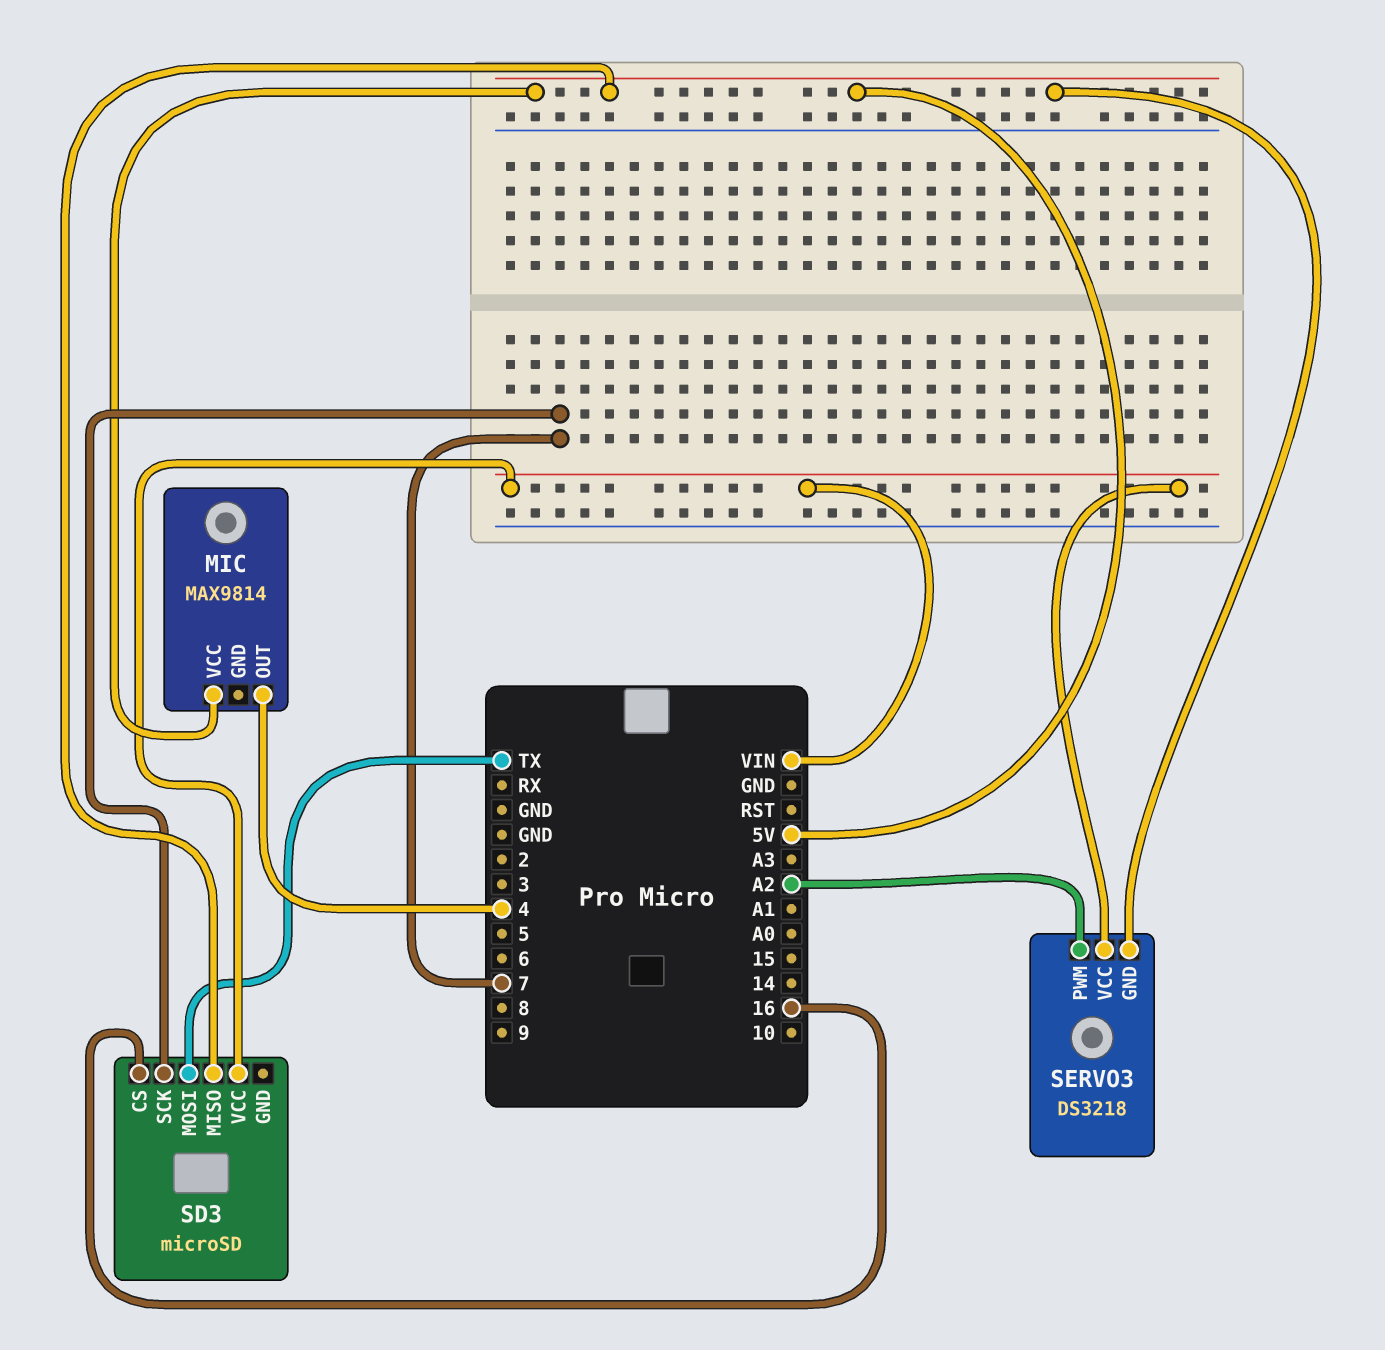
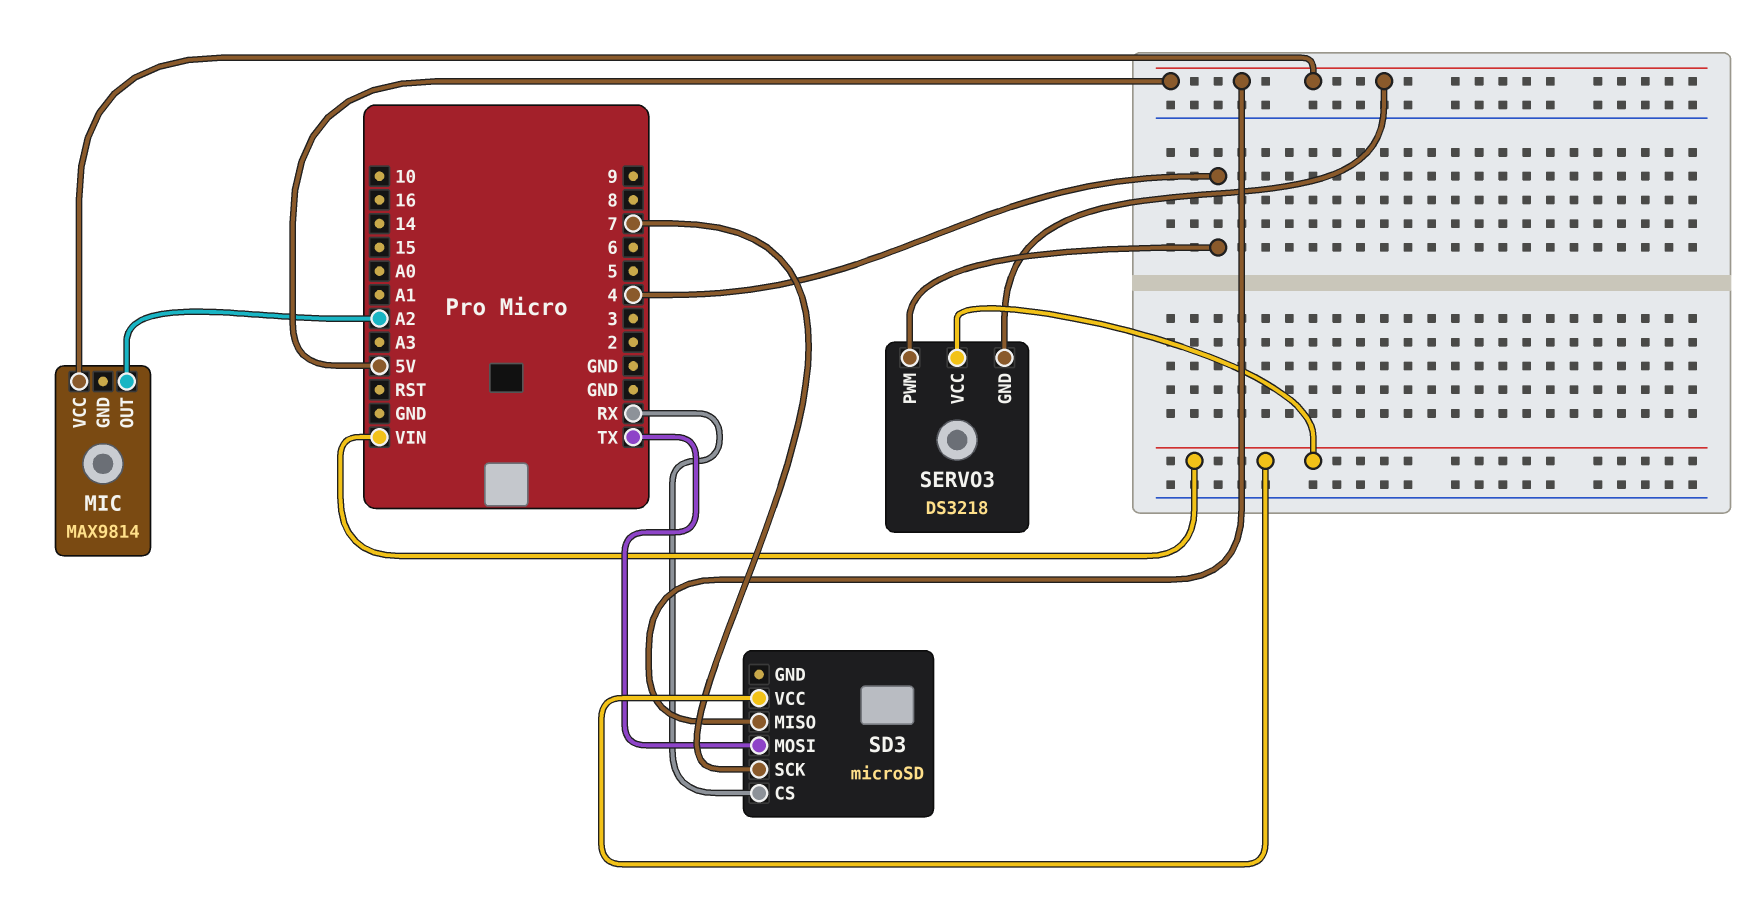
MIC pin OUT: 4 -> A2
SD3 pin CS: 16 -> RX
SERVO3 pin PWM: A2 -> 4

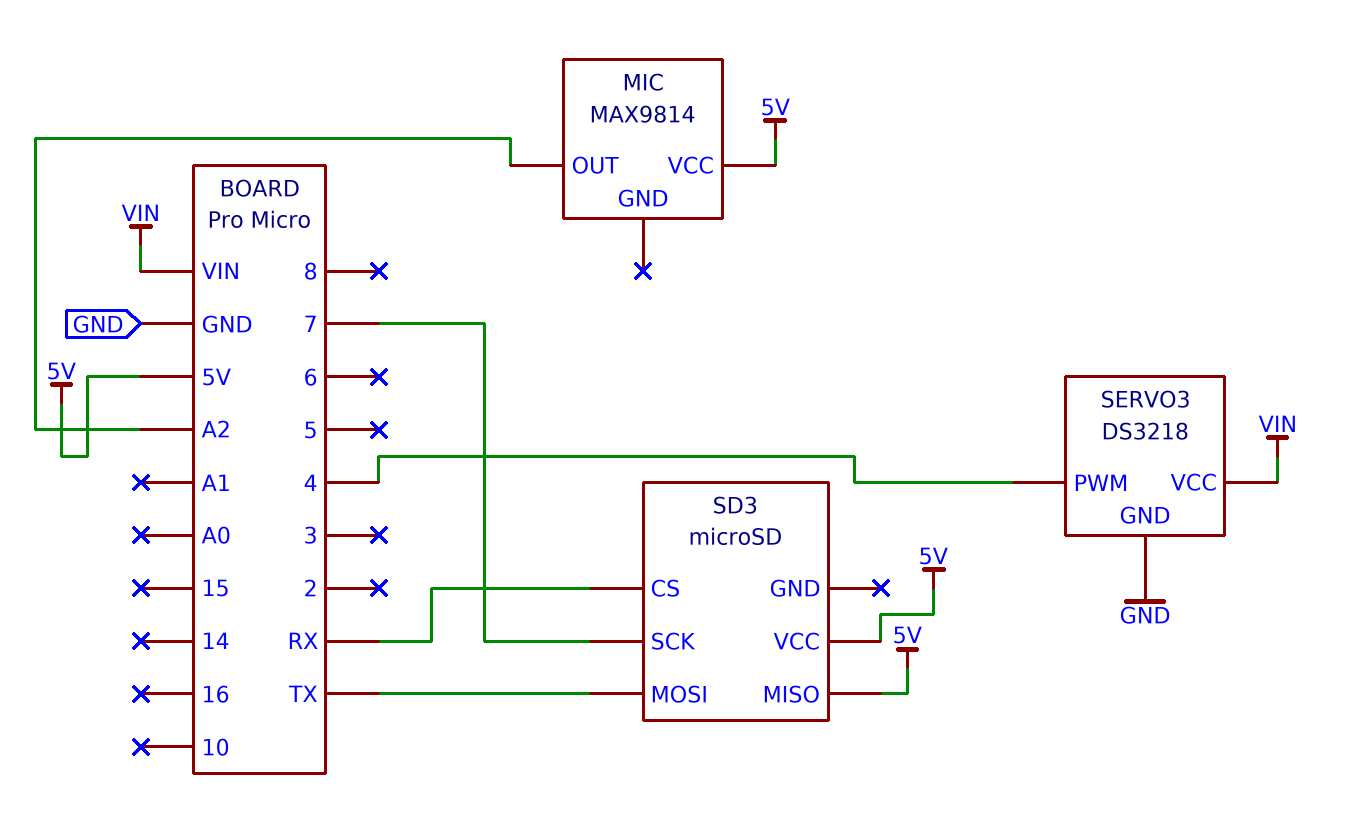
SD3 pin VCC: VIN -> 5V
SERVO3 pin GND: 5V -> GND

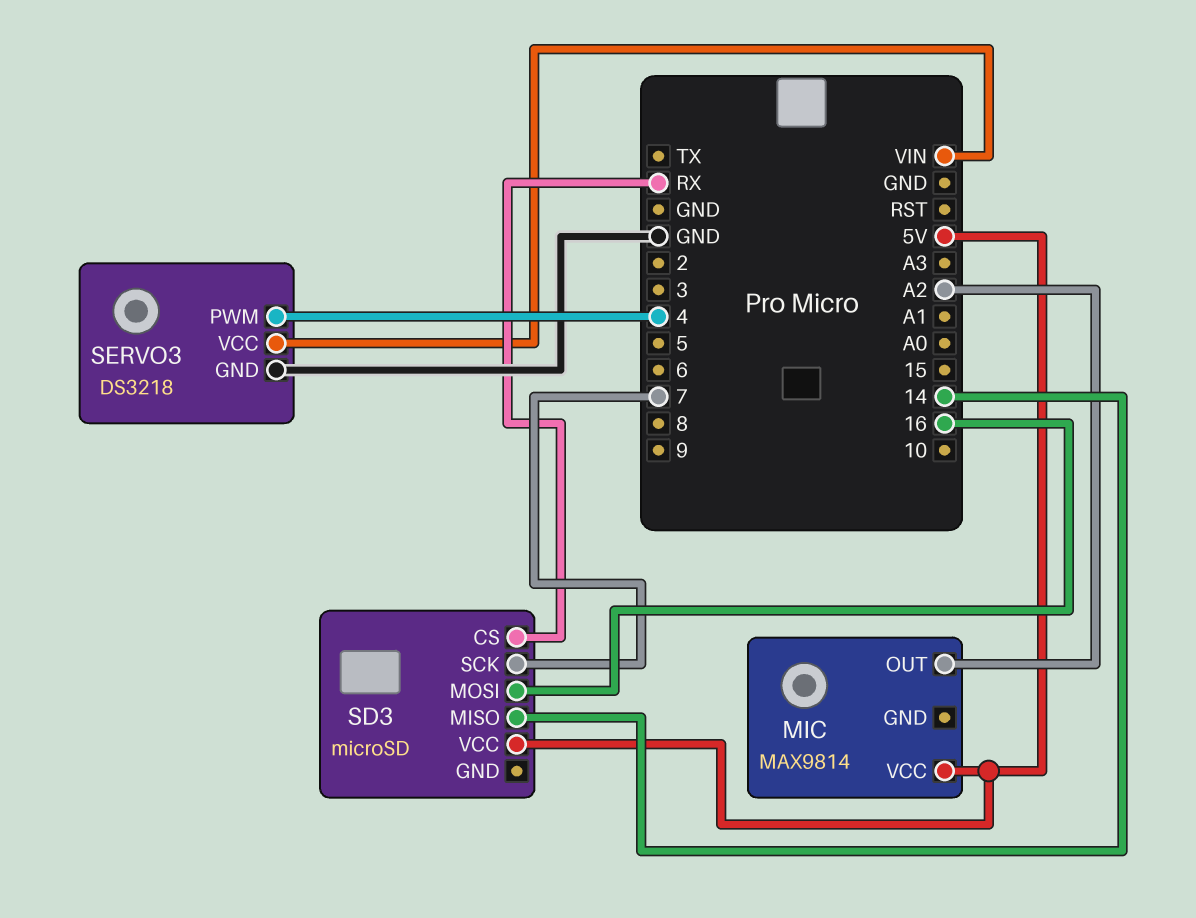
SD3 pin MISO: 5V -> 14
SD3 pin MOSI: TX -> 16

